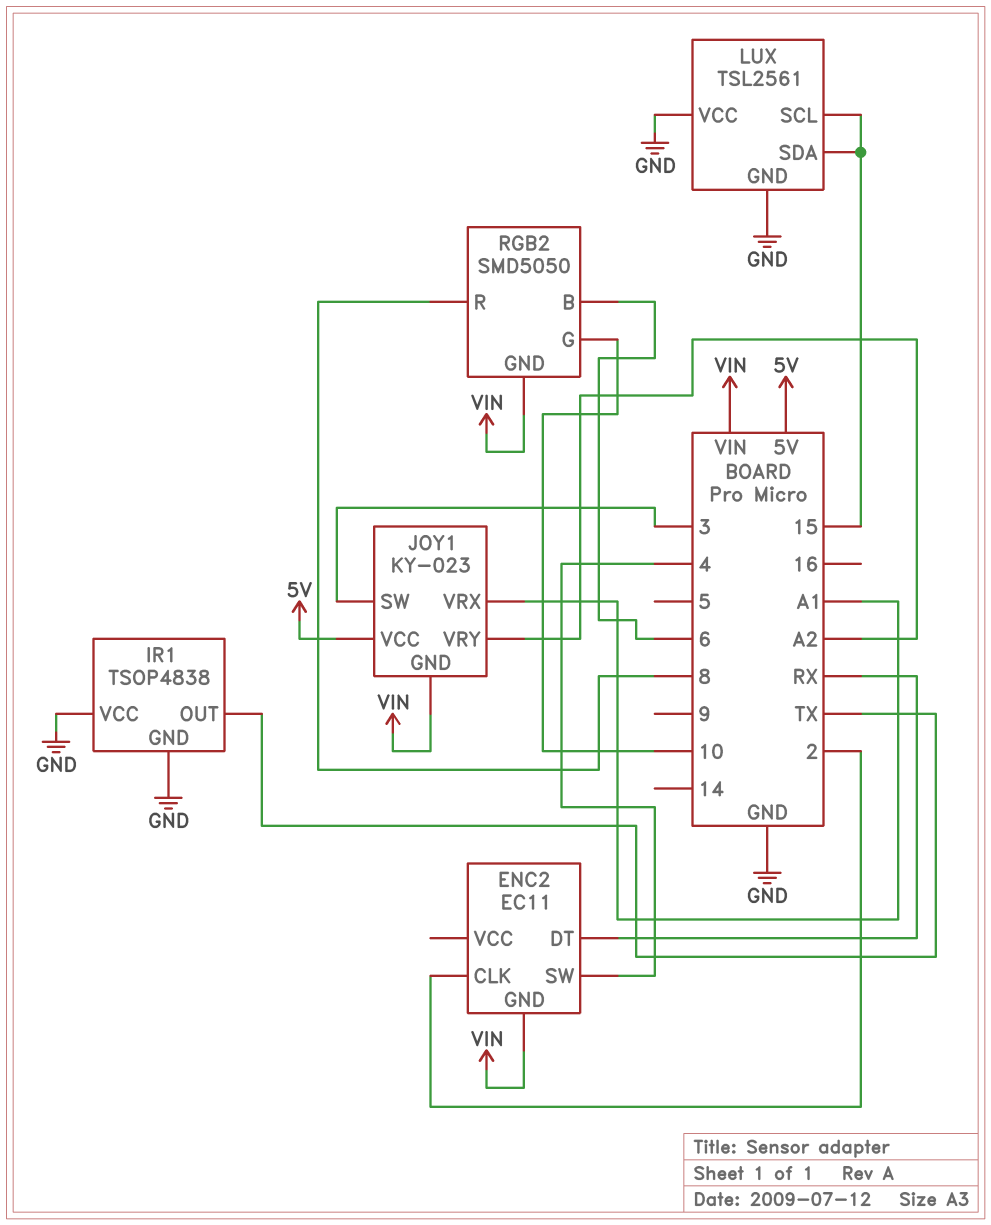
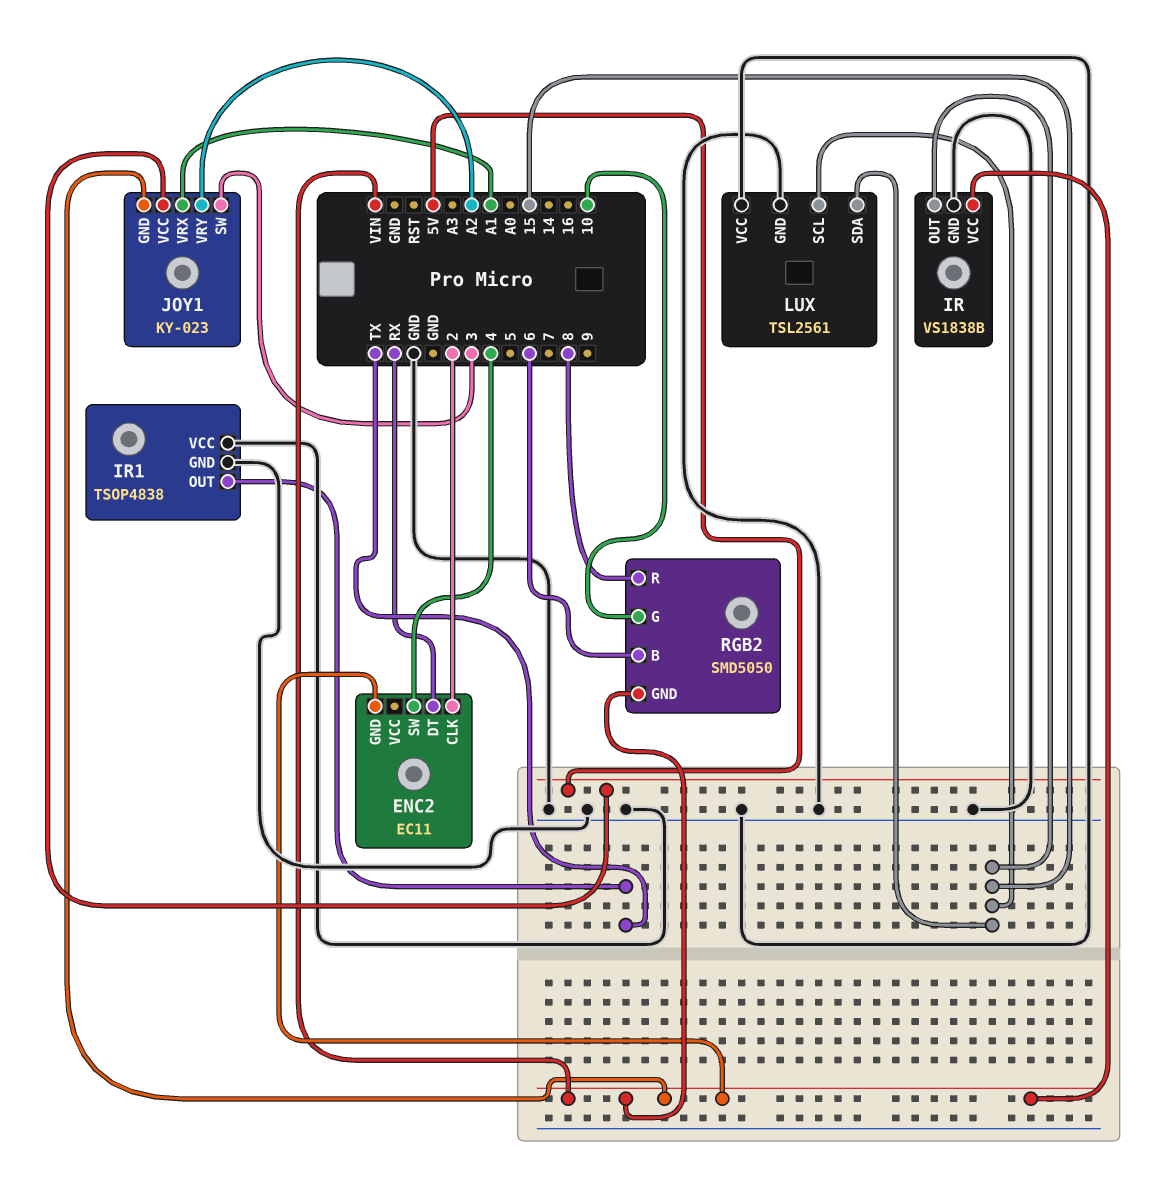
IR: none -> VS1838B
IR pin GND: none -> GND
IR pin OUT: none -> 15
IR pin VCC: none -> VIN

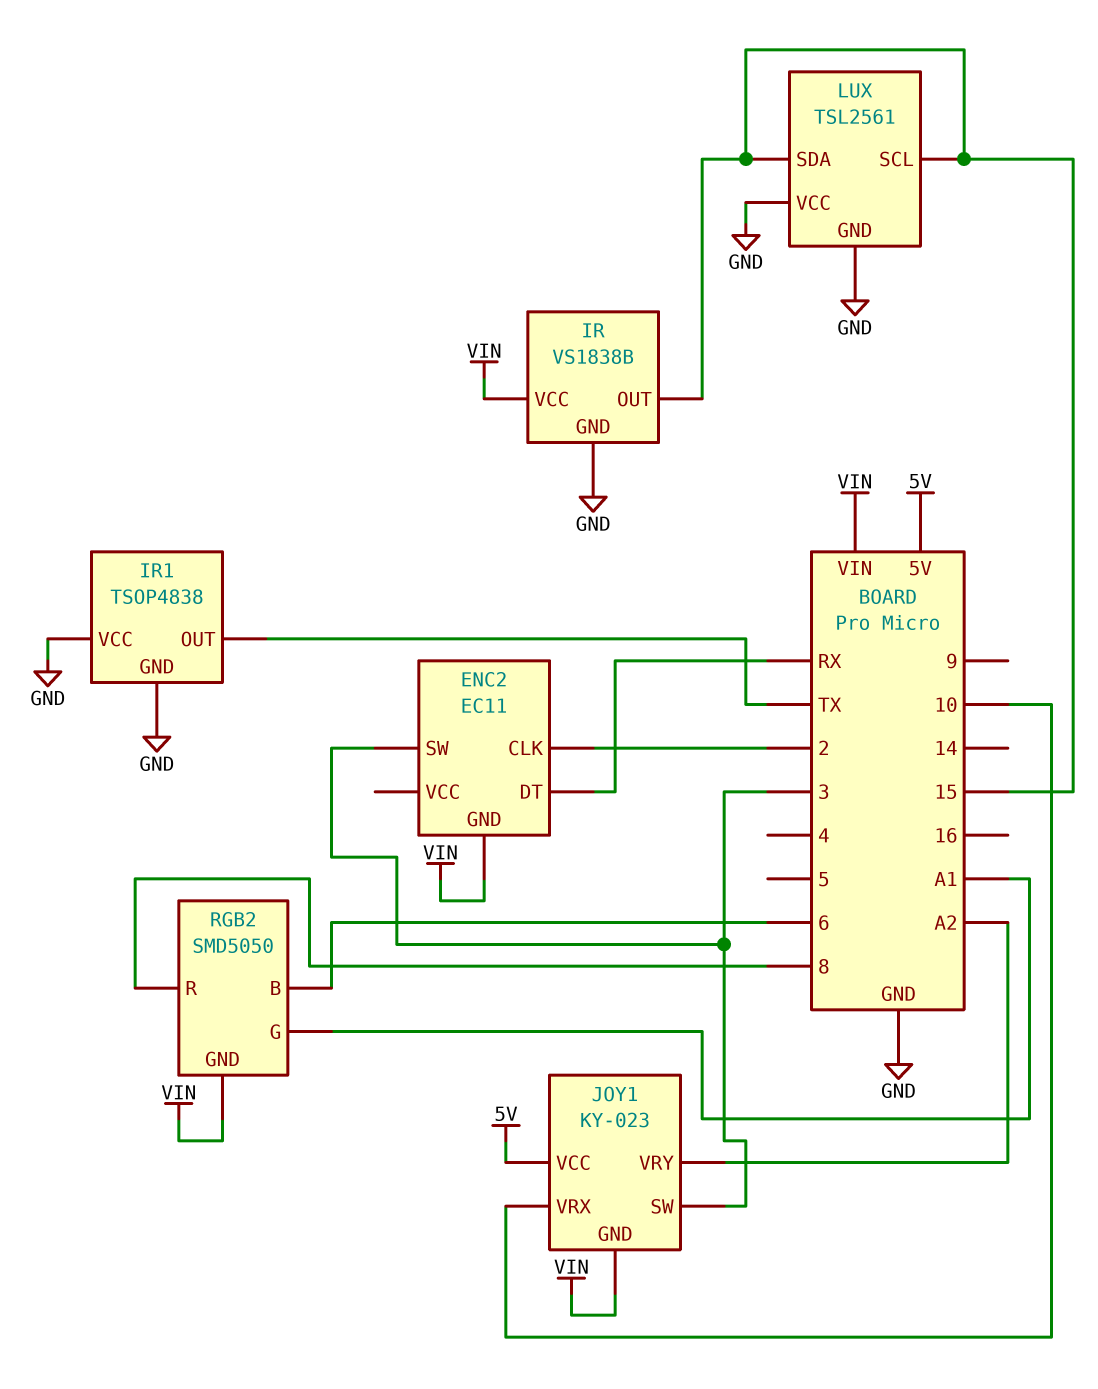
ENC2 pin SW: 4 -> 3
JOY1 pin VRX: A1 -> 10
RGB2 pin G: 10 -> A1

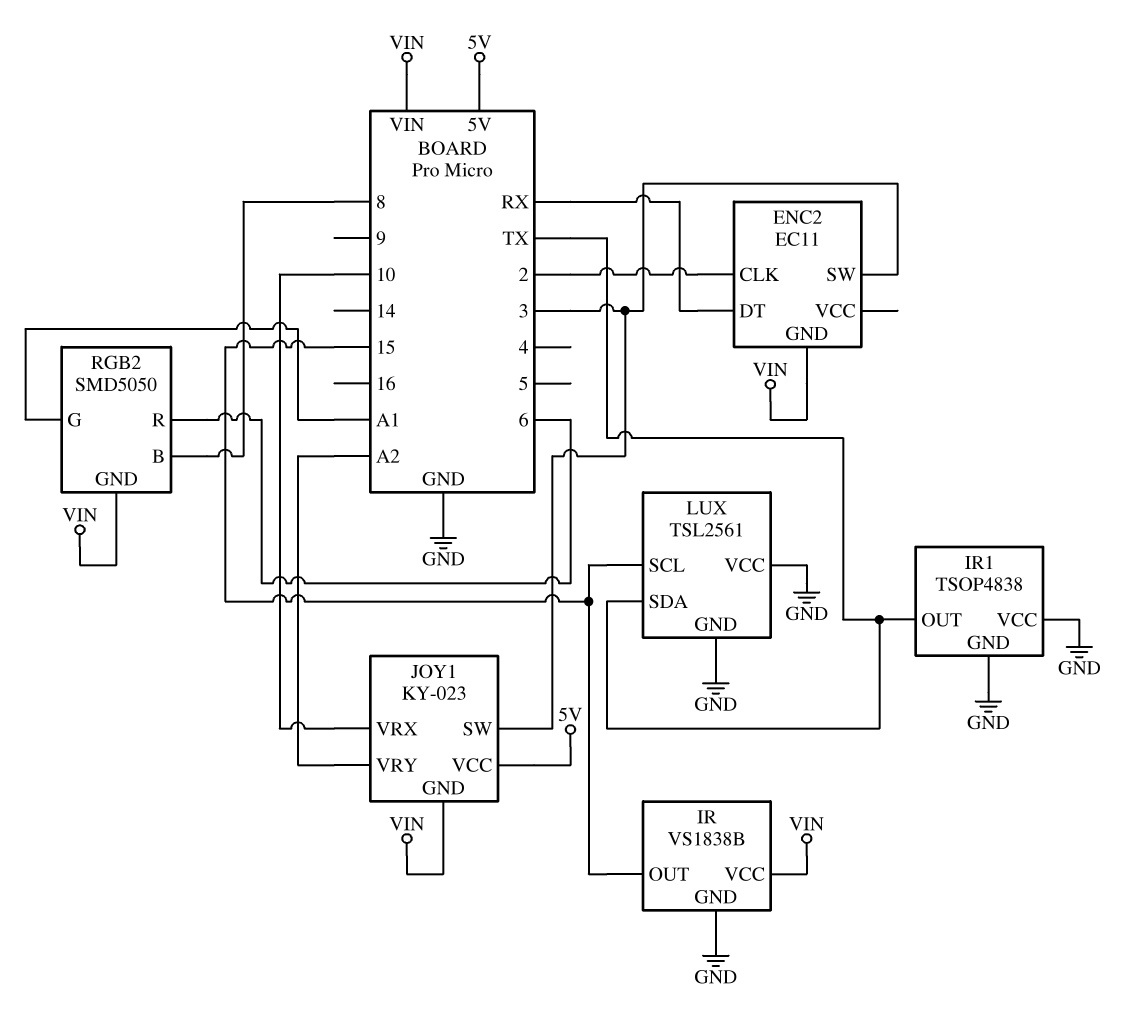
LUX pin SDA: 15 -> TX
RGB2 pin B: 6 -> 8
RGB2 pin R: 8 -> 6

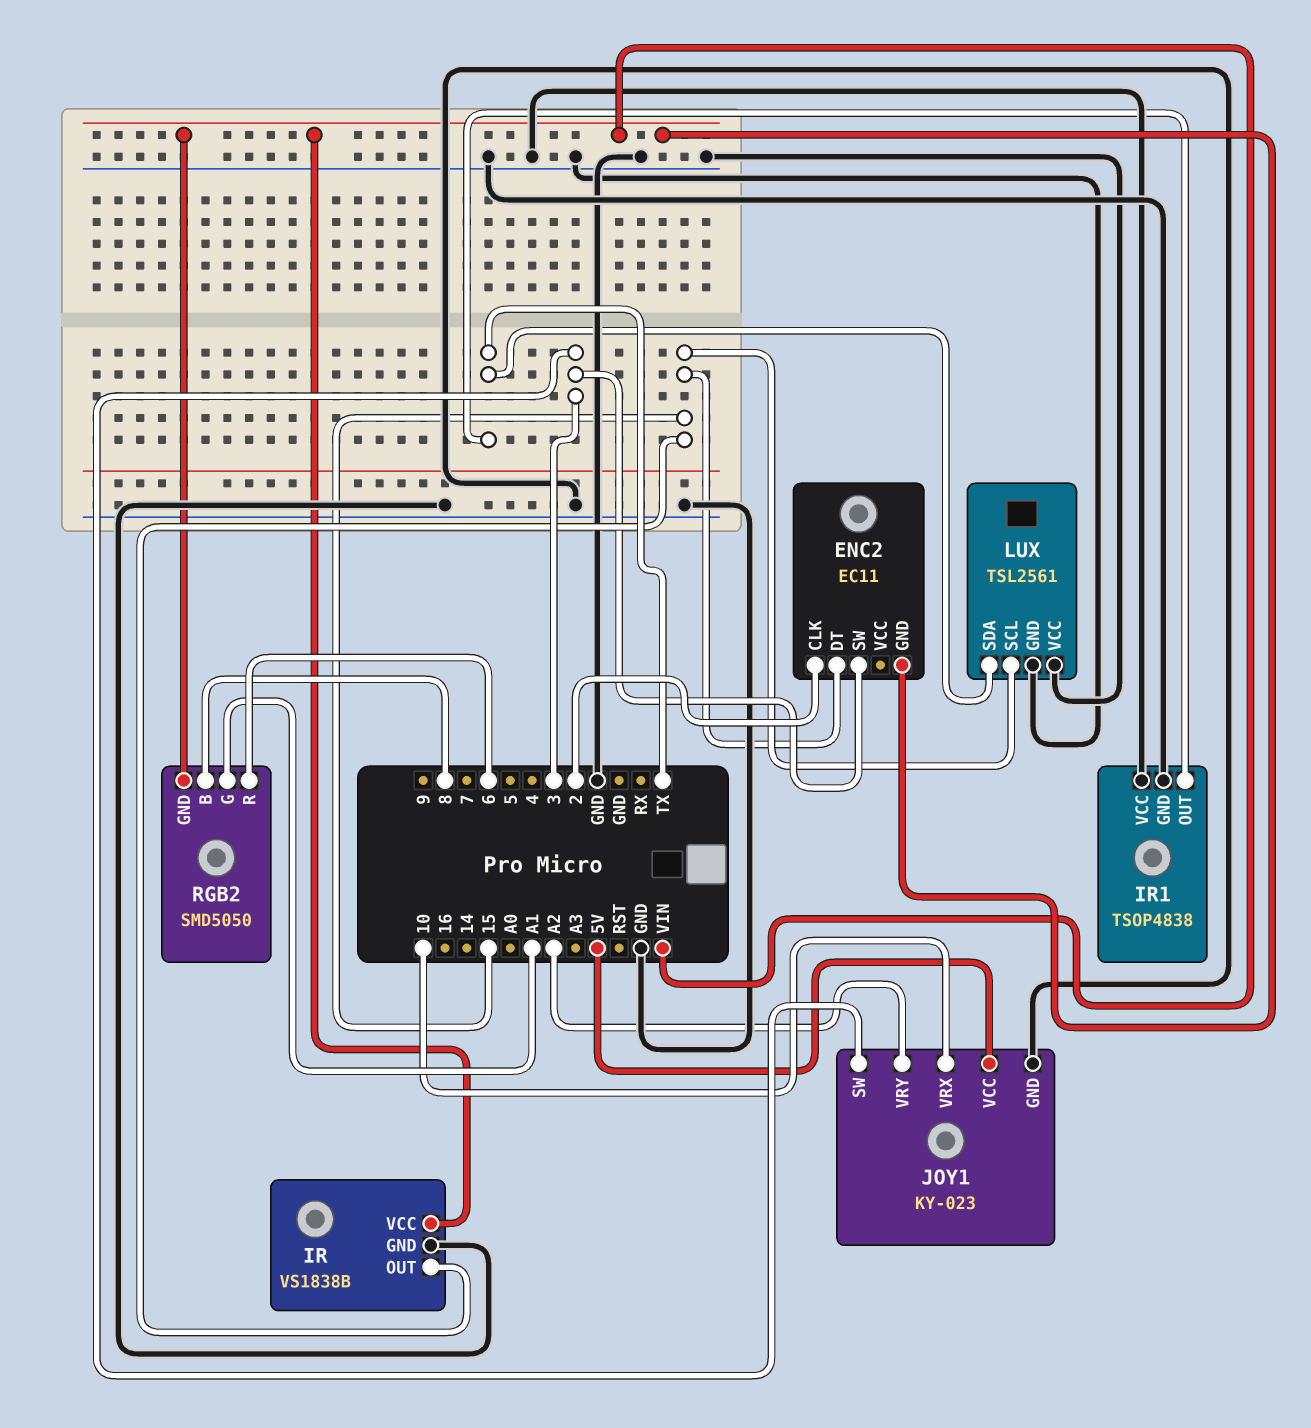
ENC2 pin DT: RX -> 15
JOY1 pin GND: VIN -> GND

